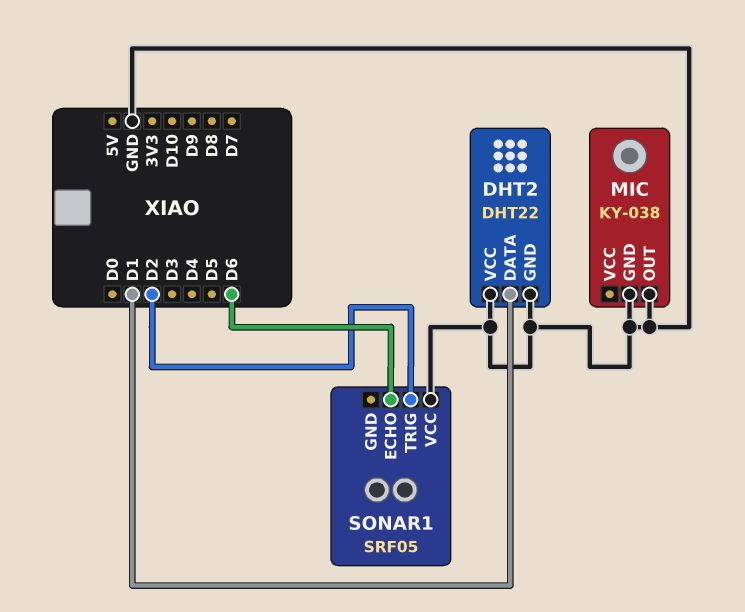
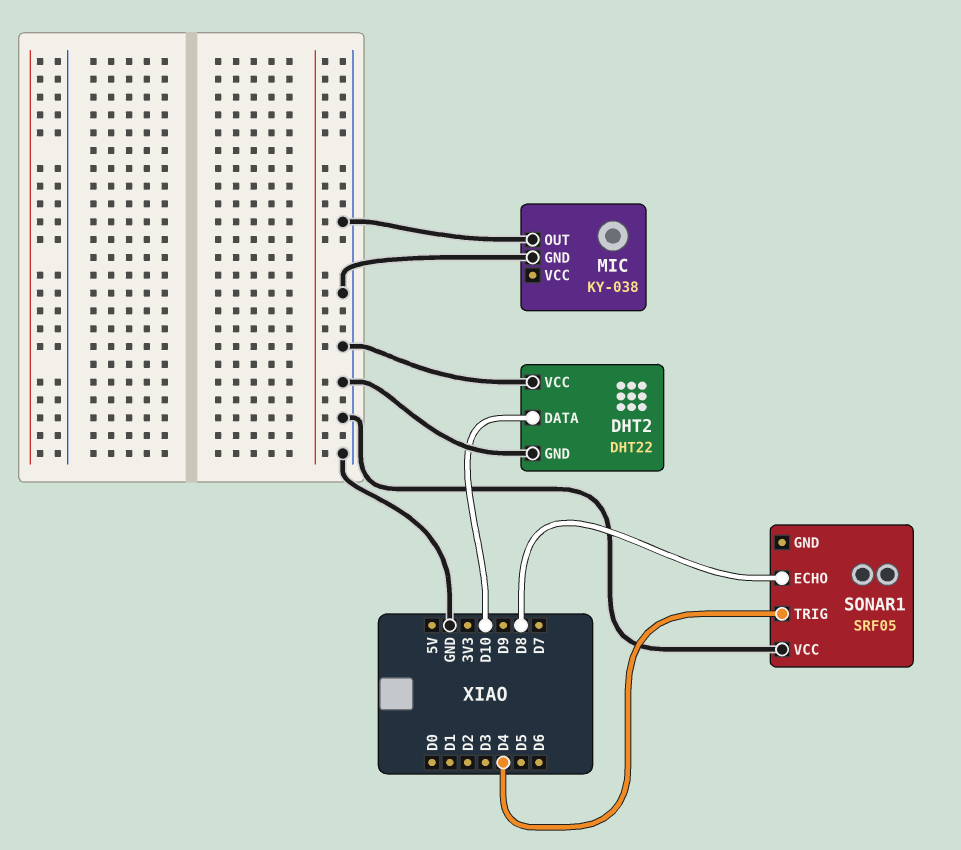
DHT2 pin DATA: D1 -> D10
SONAR1 pin ECHO: D6 -> D8
SONAR1 pin TRIG: D2 -> D4

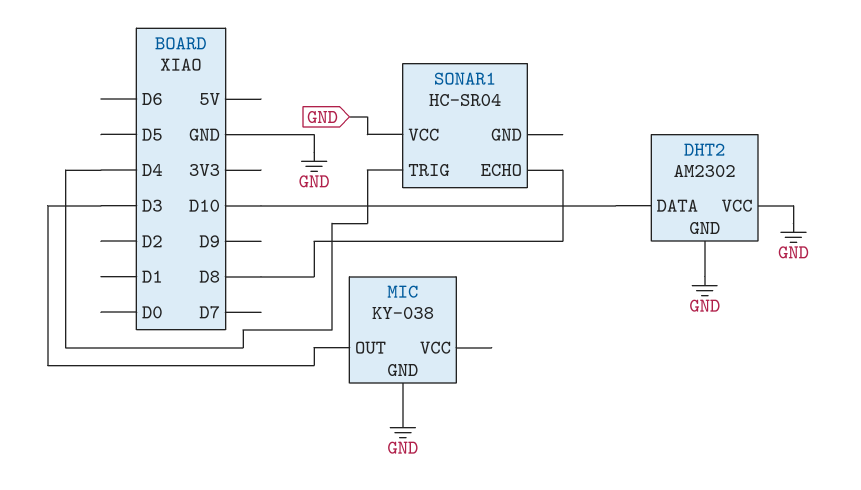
DHT2: DHT22 -> AM2302
MIC pin OUT: GND -> D3
SONAR1: SRF05 -> HC-SR04

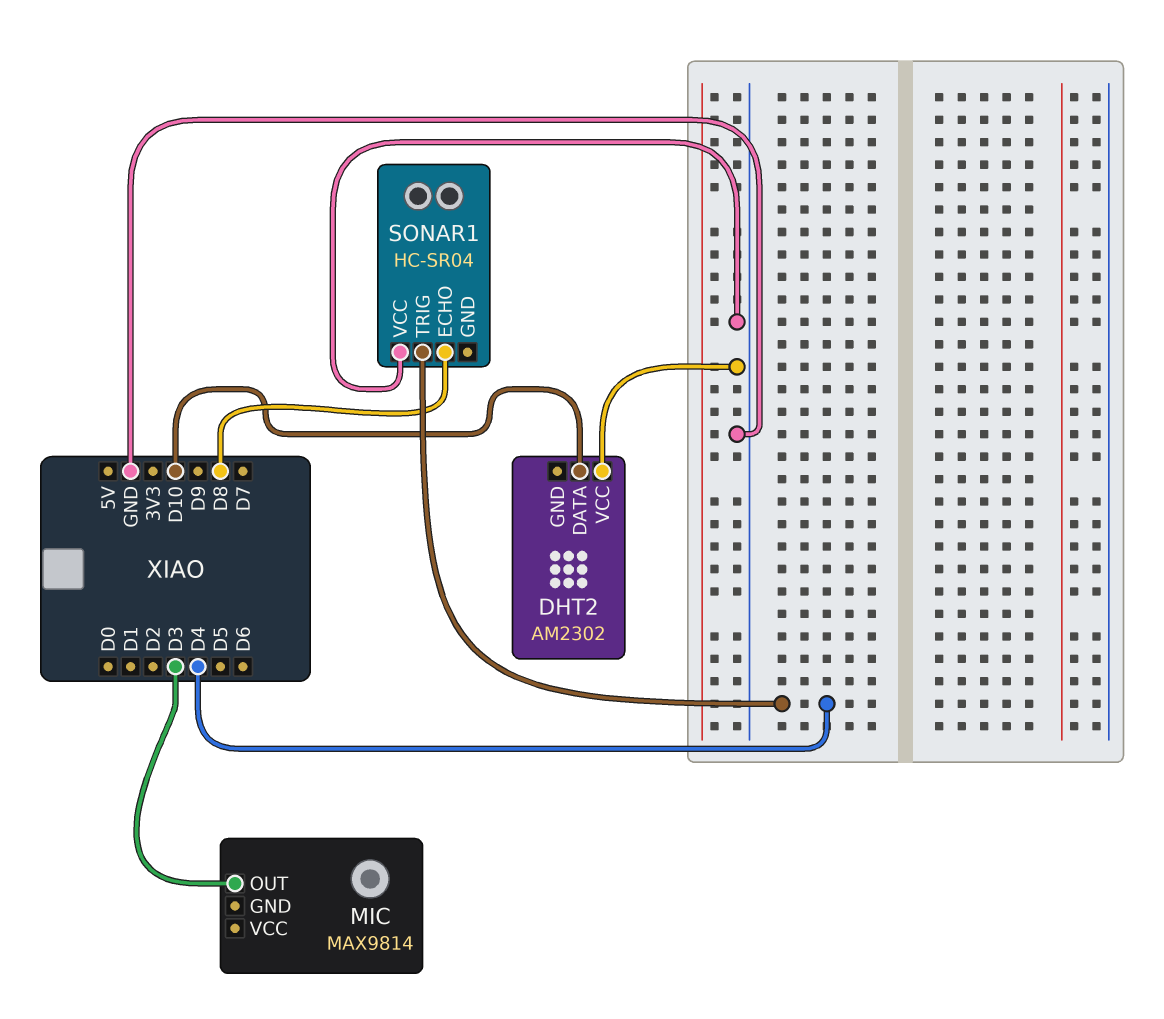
DHT2 pin GND: GND -> none
MIC: KY-038 -> MAX9814
MIC pin GND: GND -> none

